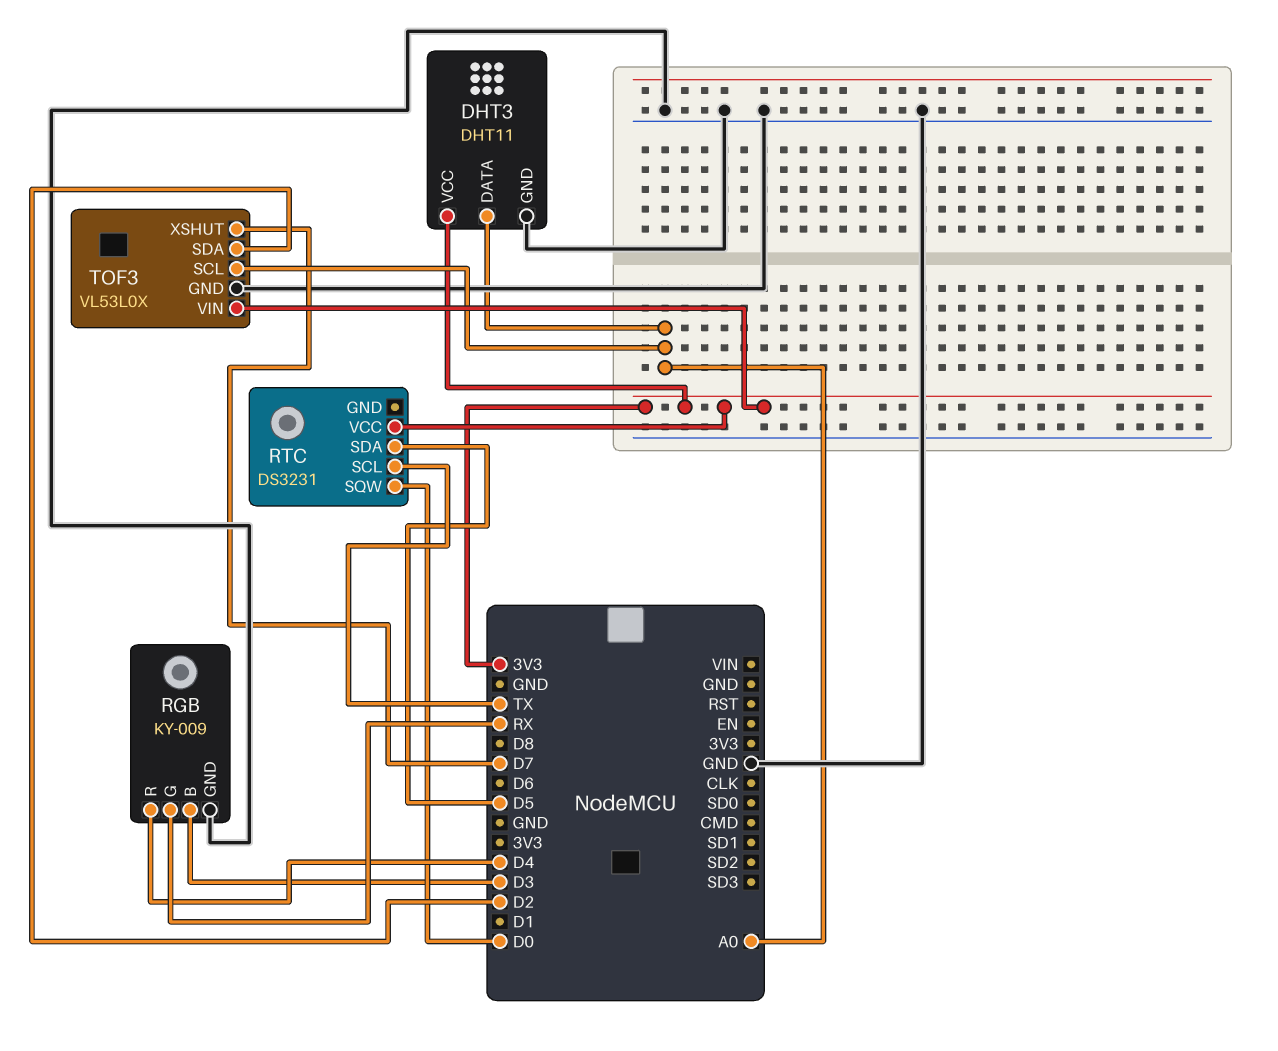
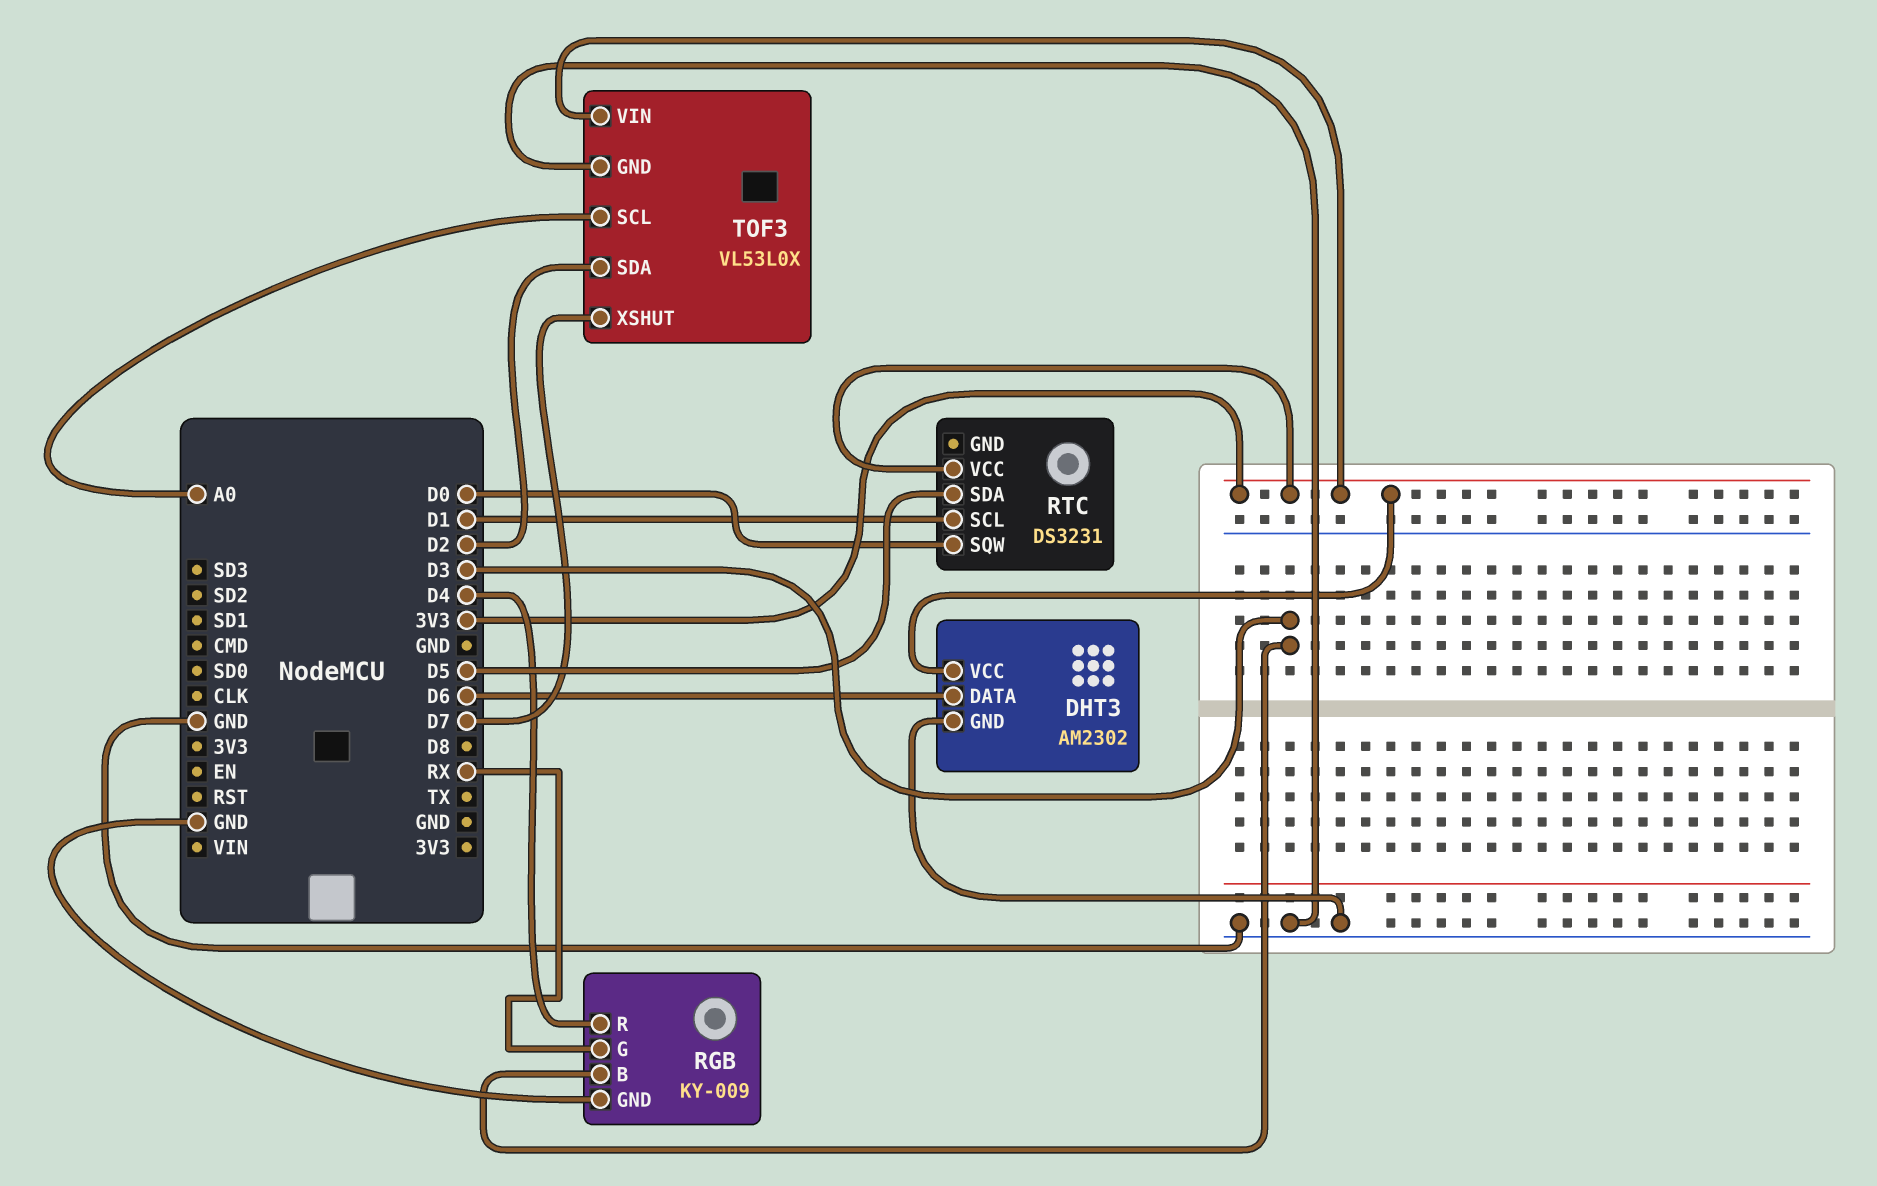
DHT3: DHT11 -> AM2302
DHT3 pin DATA: A0 -> D6
RTC pin SCL: TX -> D1

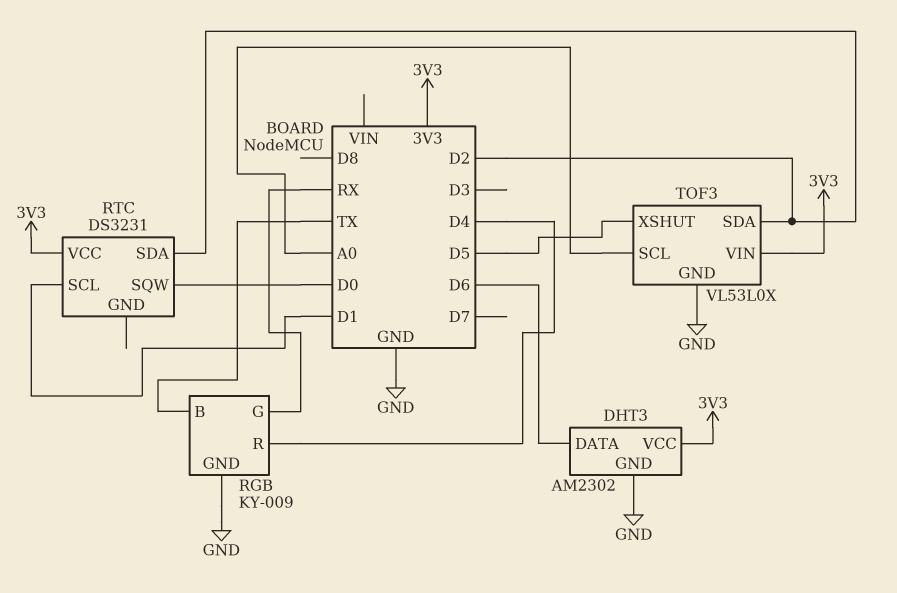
RGB pin B: D3 -> TX
RTC pin SDA: D5 -> D2
TOF3 pin XSHUT: D7 -> D5

